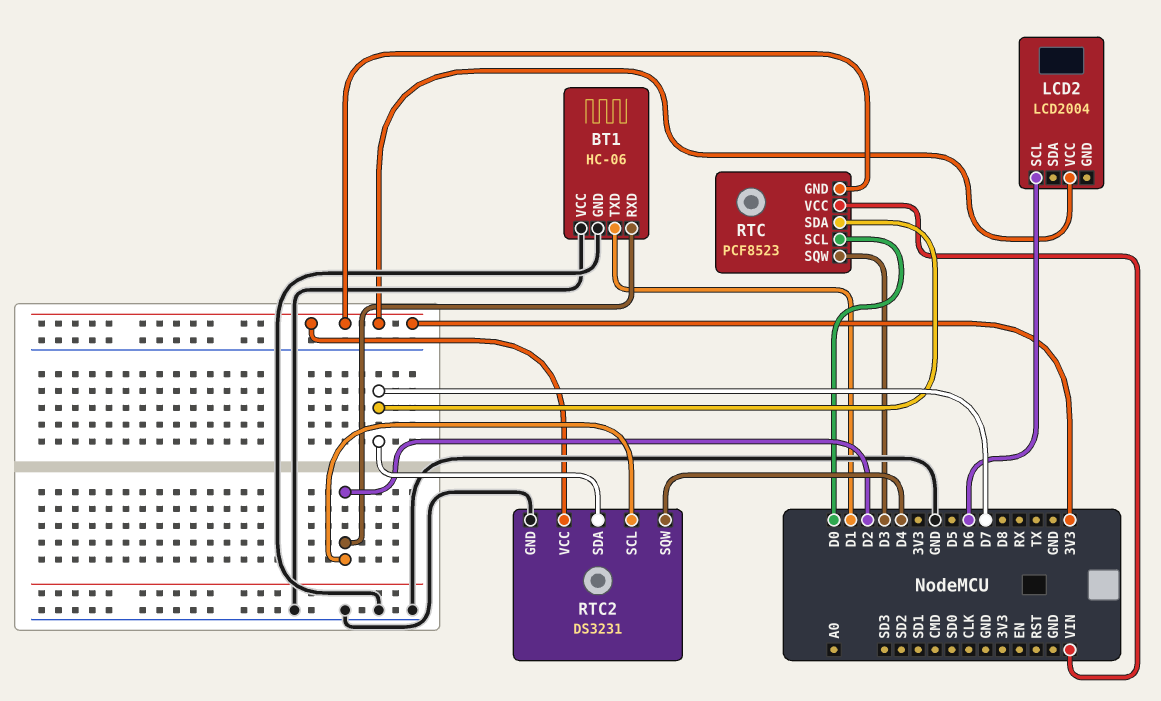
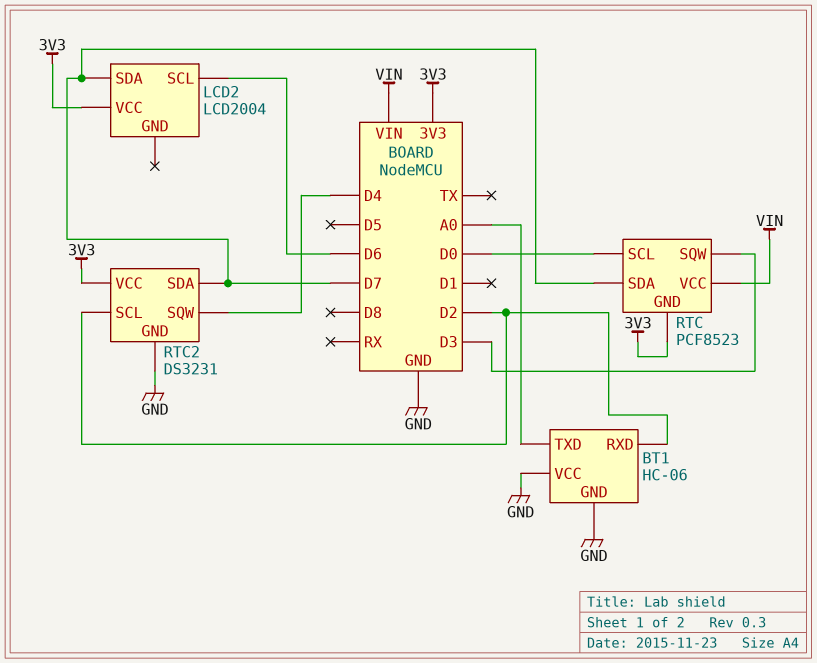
BT1 pin TXD: D1 -> A0
LCD2 pin SDA: none -> D7

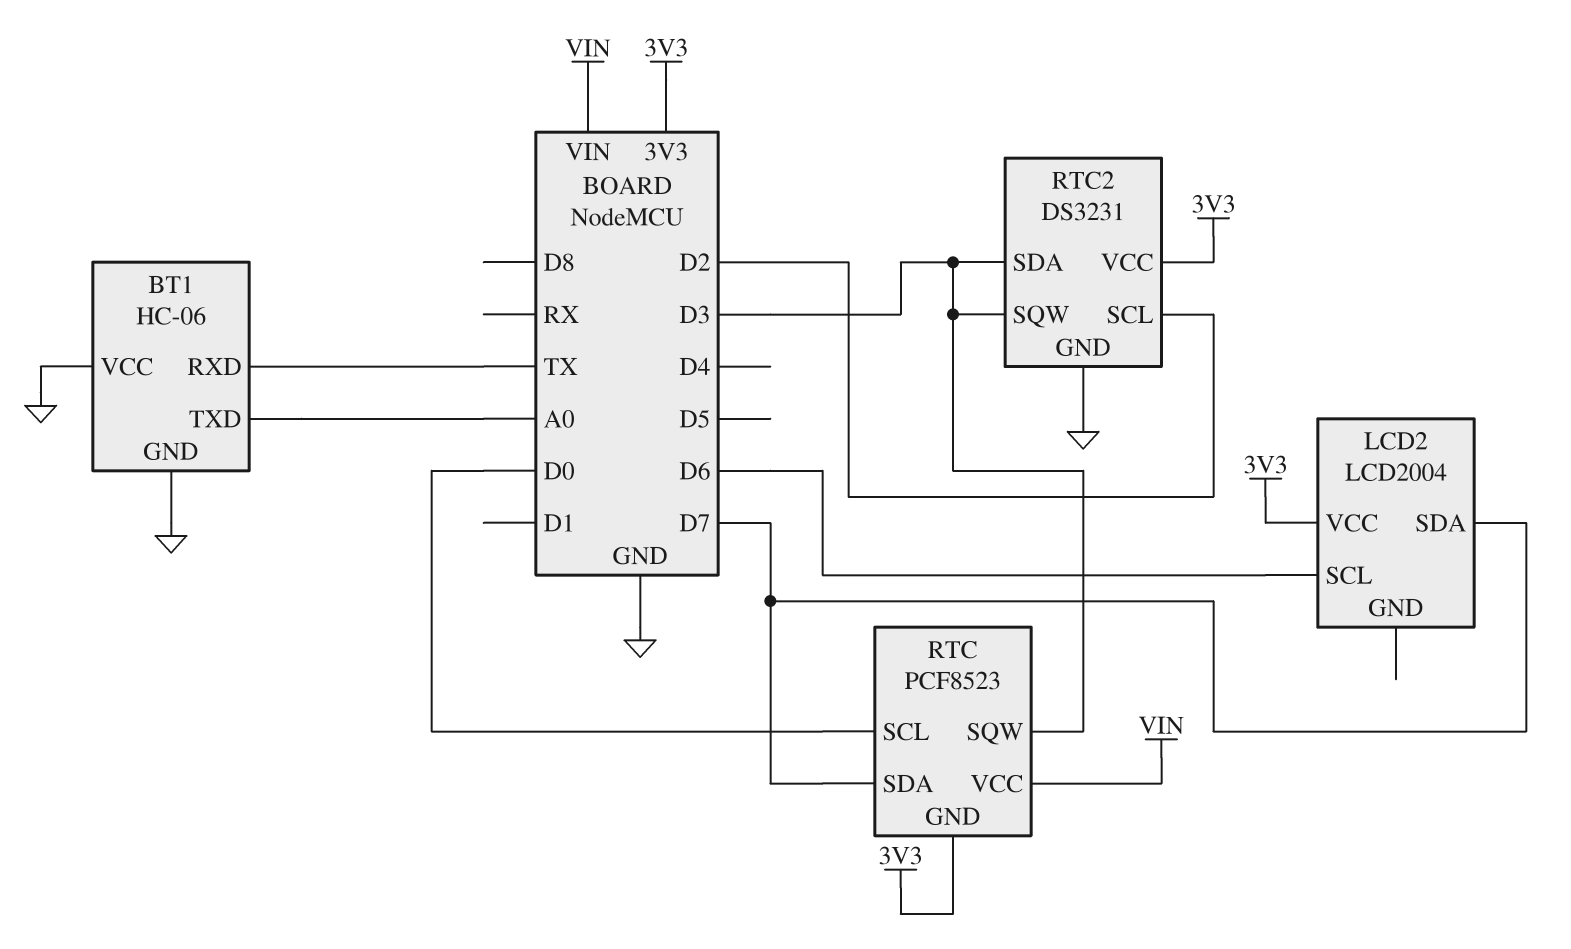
BT1 pin RXD: D2 -> TX
RTC2 pin SDA: D7 -> D3
RTC2 pin SQW: D4 -> D3

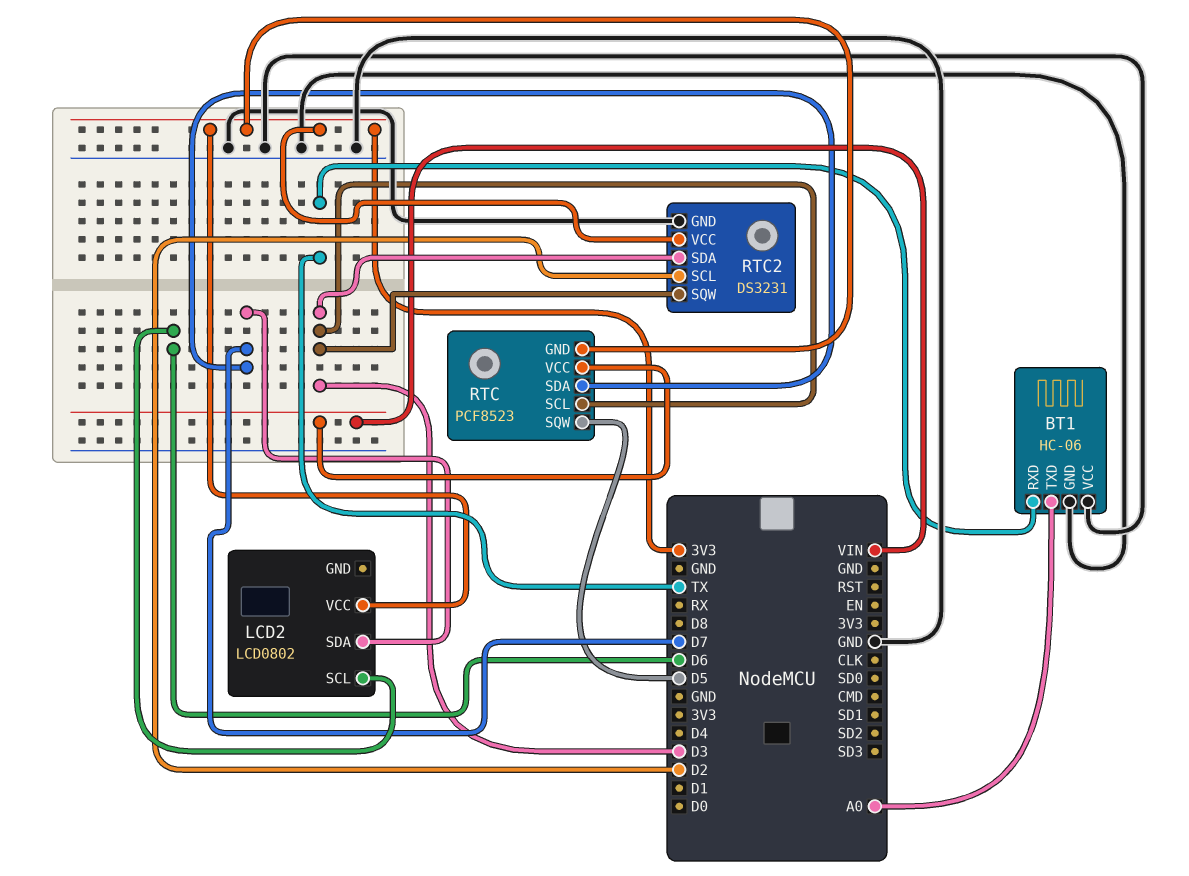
LCD2: LCD2004 -> LCD0802
RTC pin SCL: D0 -> D3
RTC pin SQW: D3 -> D5

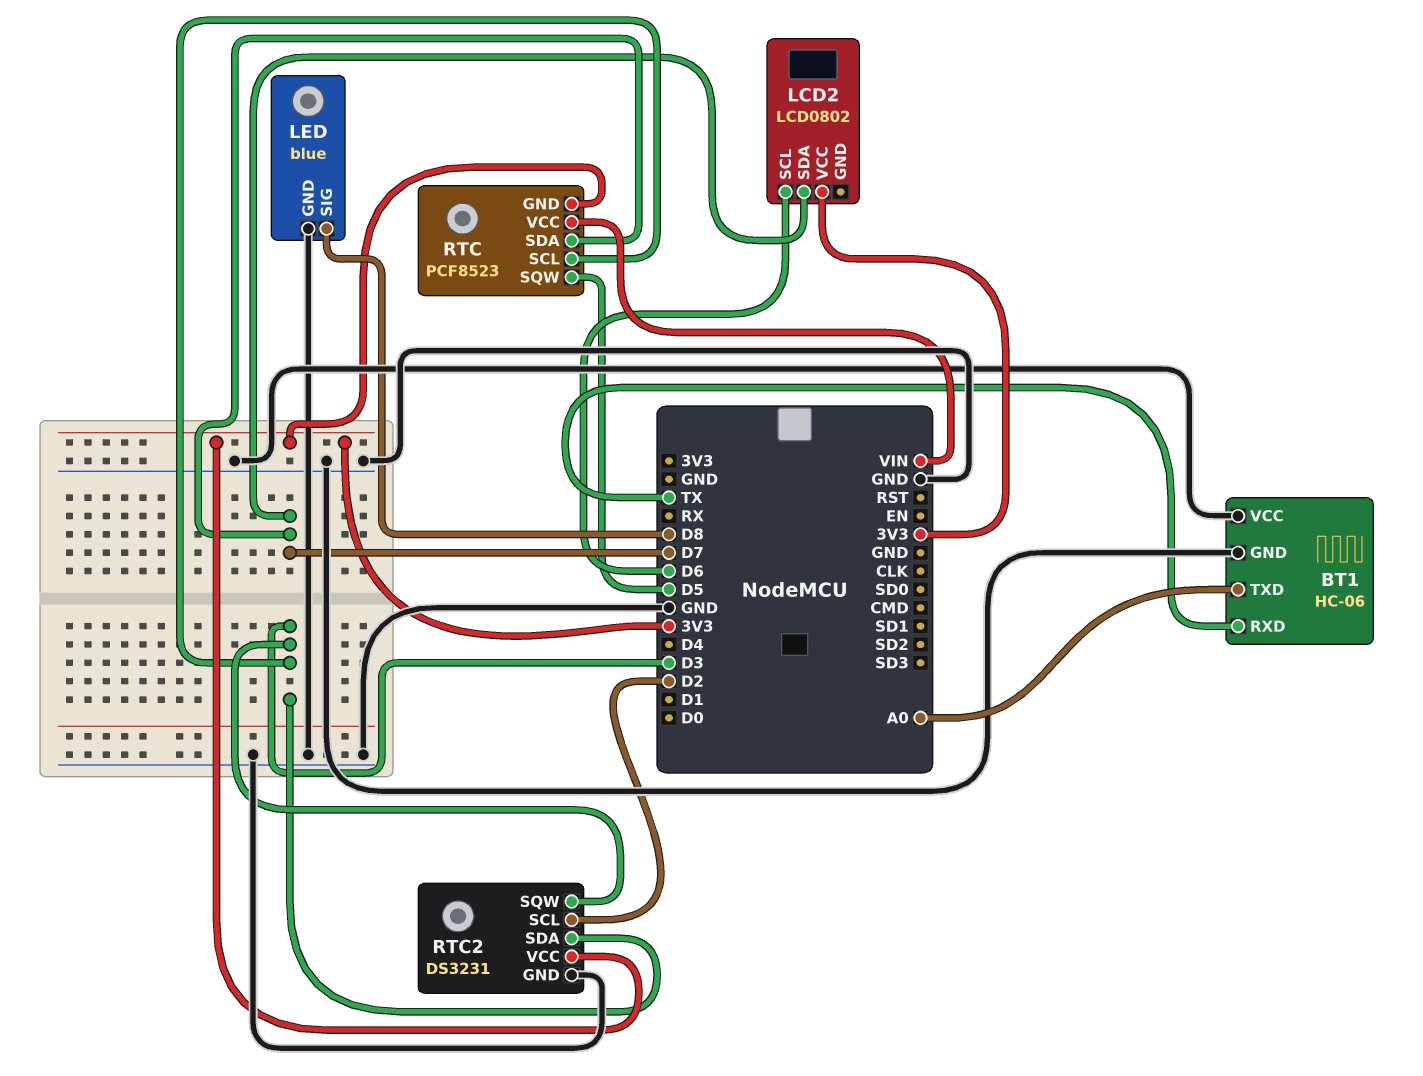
LED: none -> blue
LED pin GND: none -> GND
LED pin SIG: none -> D8

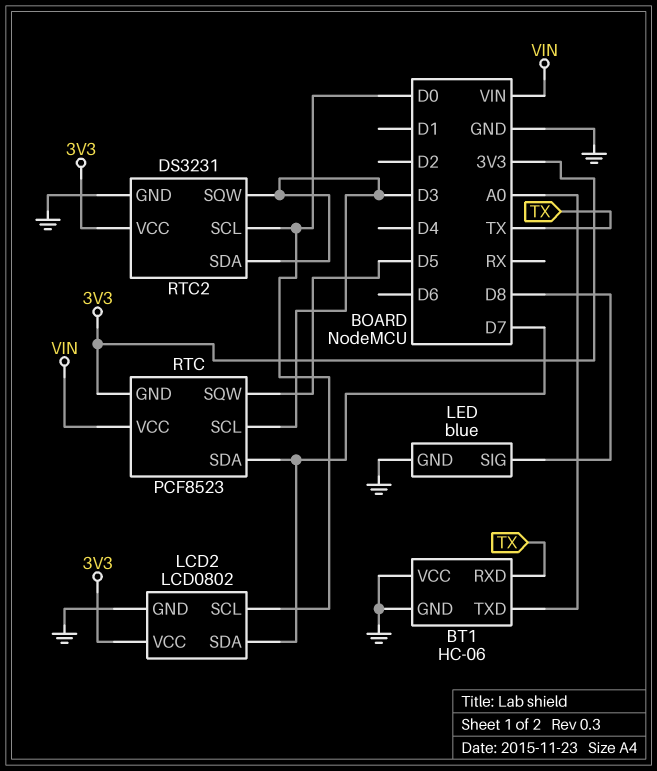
LCD2 pin GND: none -> GND
LCD2 pin SCL: D6 -> D0
RTC2 pin SCL: D2 -> D0

